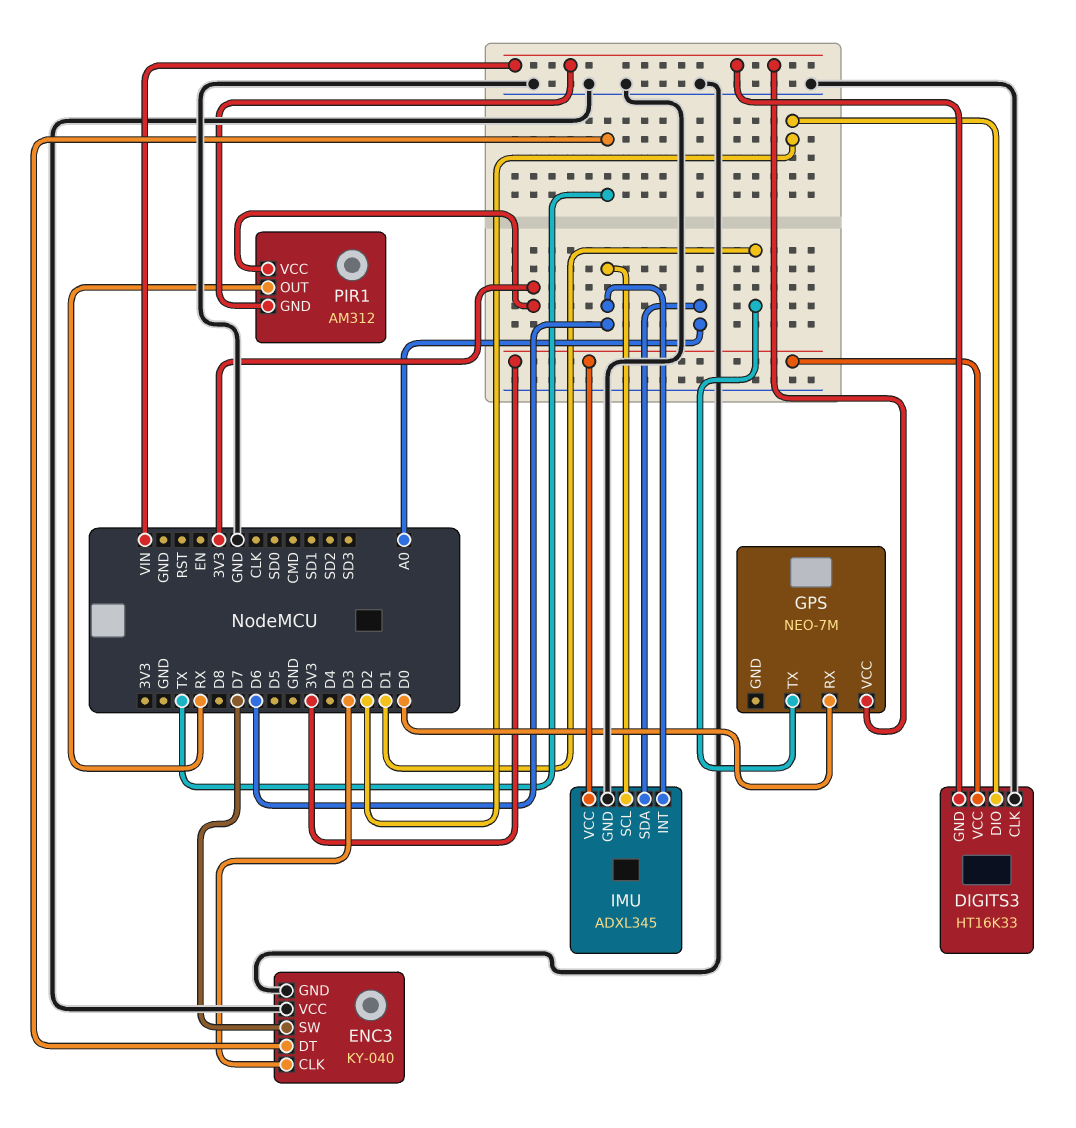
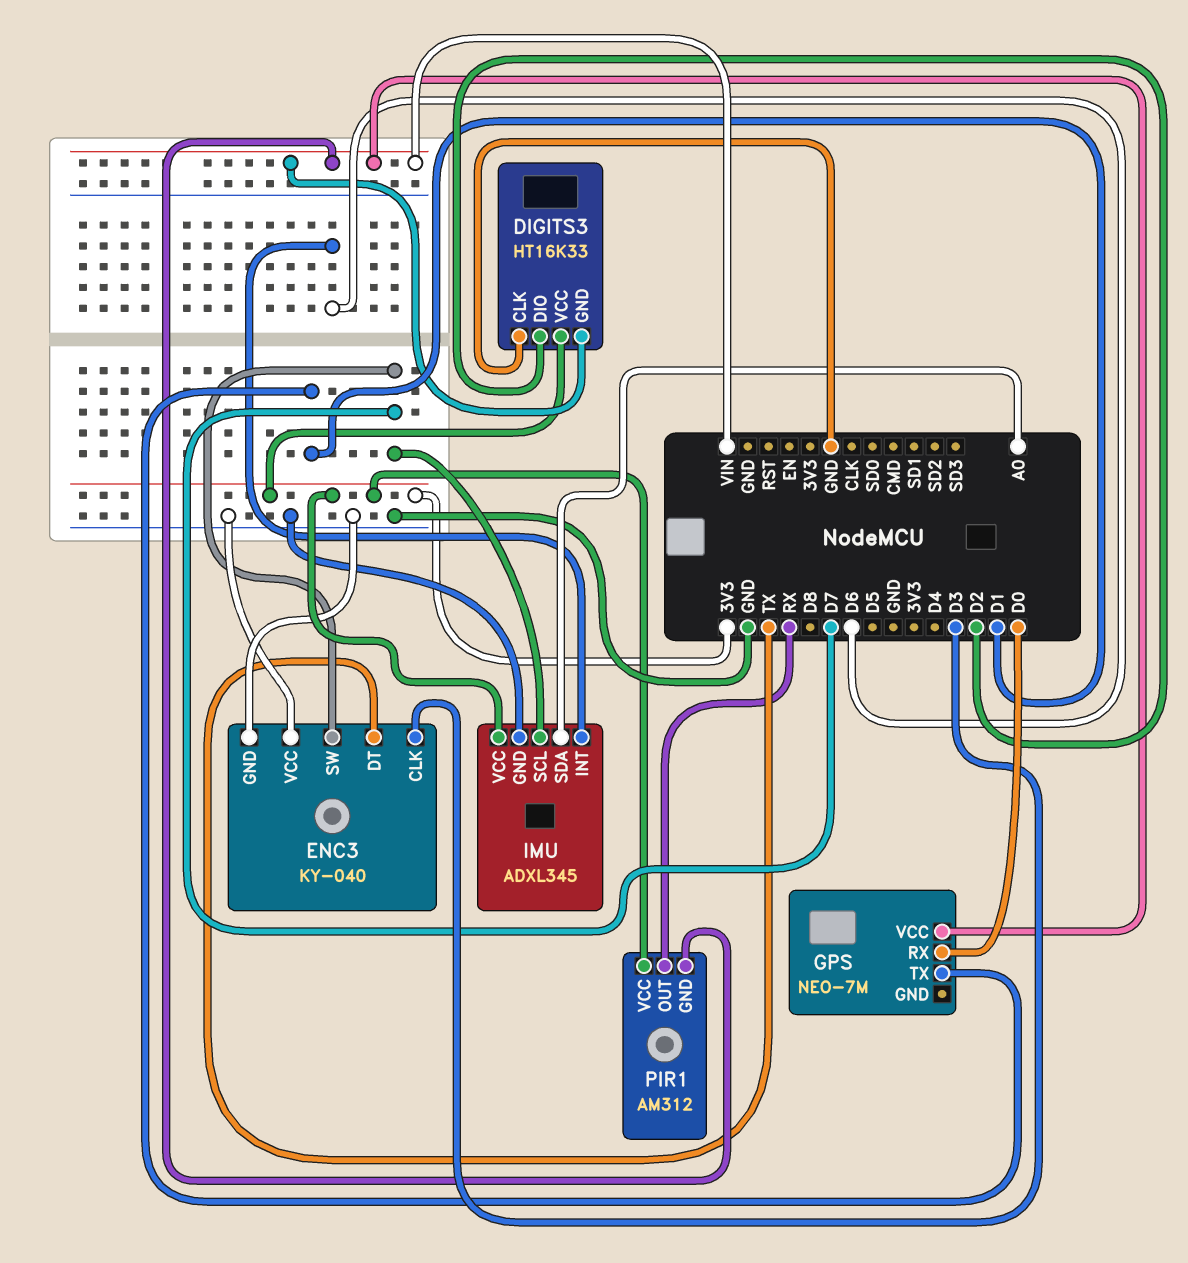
IMU pin SCL: D6 -> D7

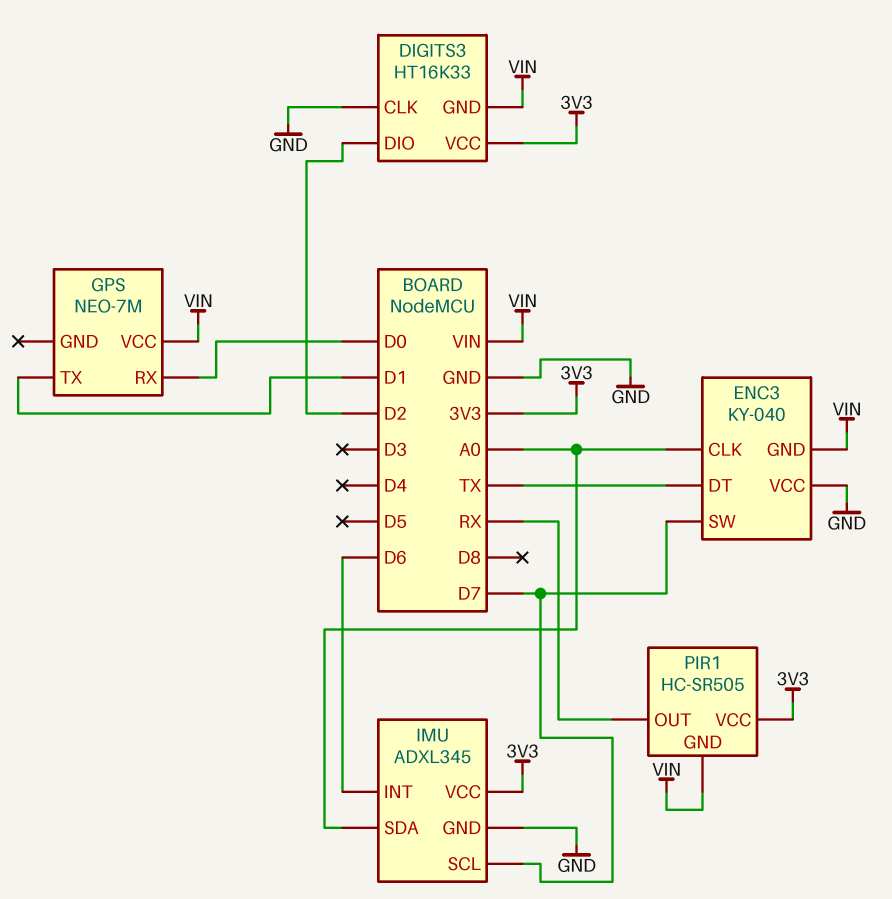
ENC3 pin CLK: D3 -> A0
ENC3 pin GND: GND -> VIN
PIR1: AM312 -> HC-SR505

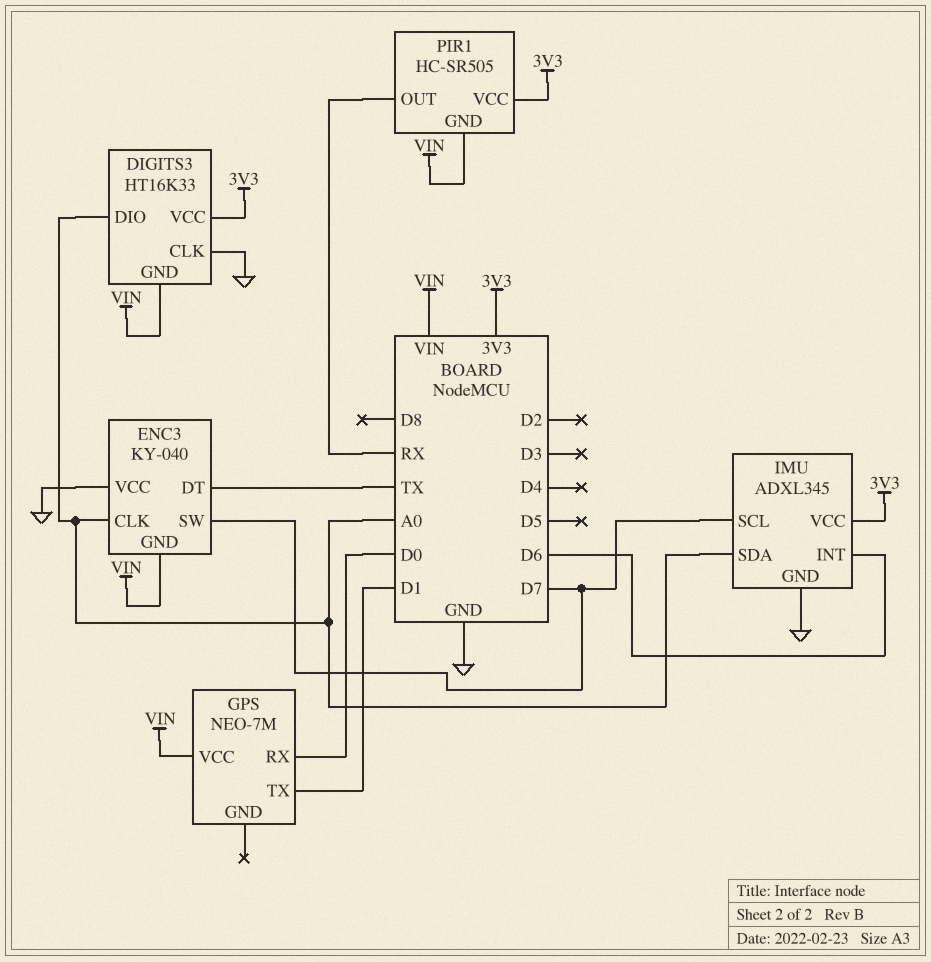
DIGITS3 pin DIO: D2 -> A0

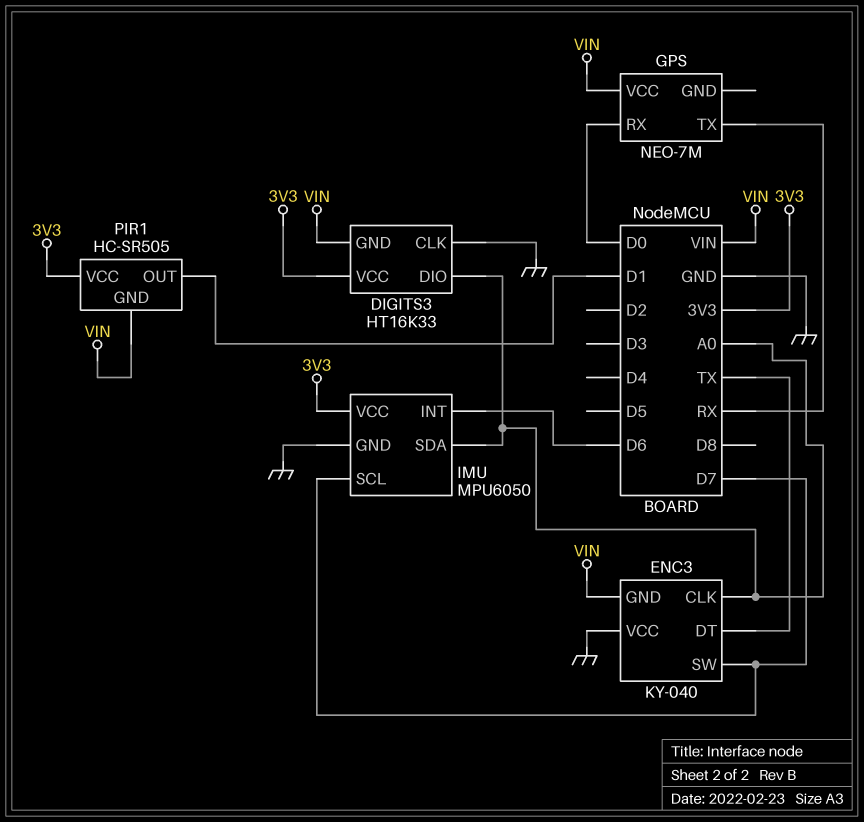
GPS pin TX: D1 -> RX
IMU: ADXL345 -> MPU6050
PIR1 pin OUT: RX -> D1

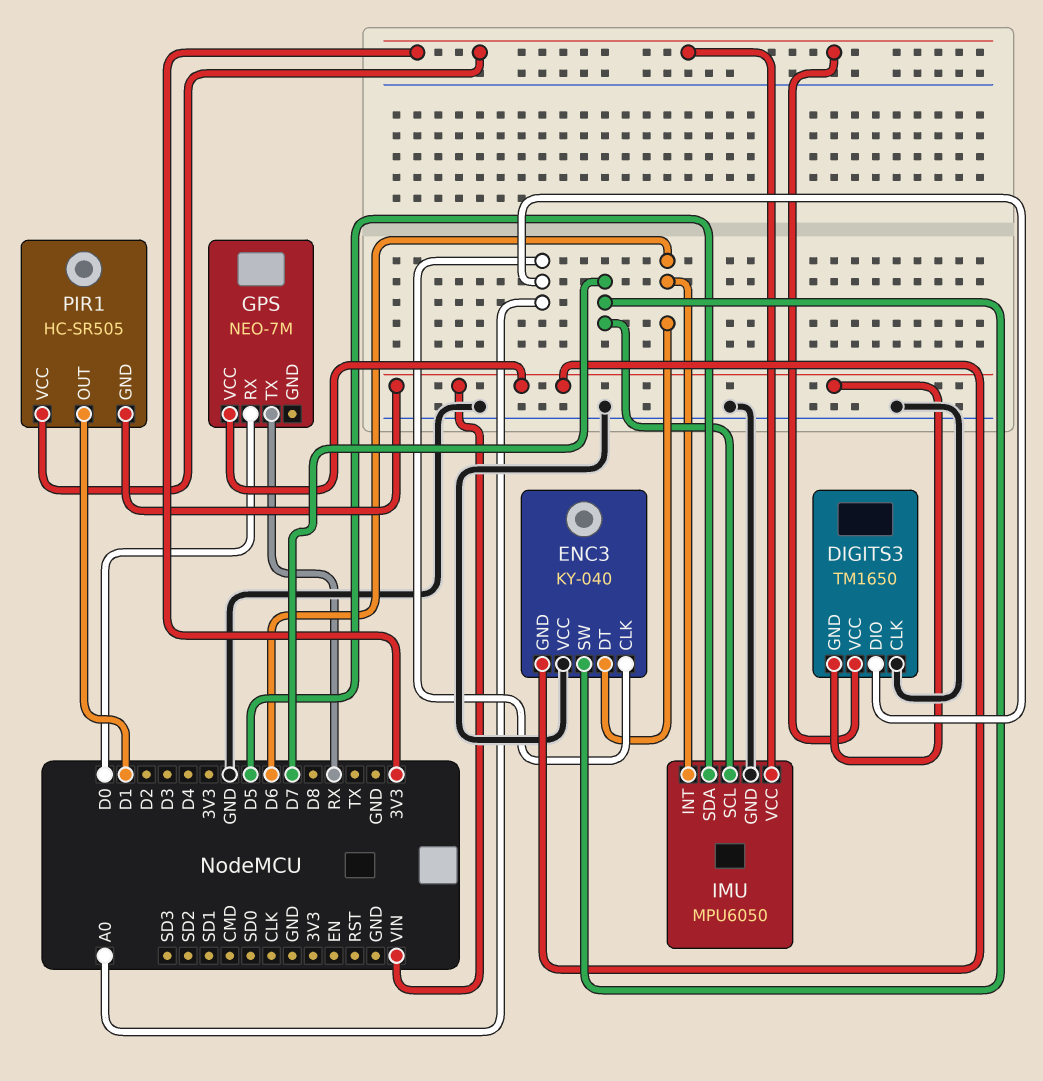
DIGITS3: HT16K33 -> TM1650
ENC3 pin DT: TX -> D6
IMU pin SDA: A0 -> D5

